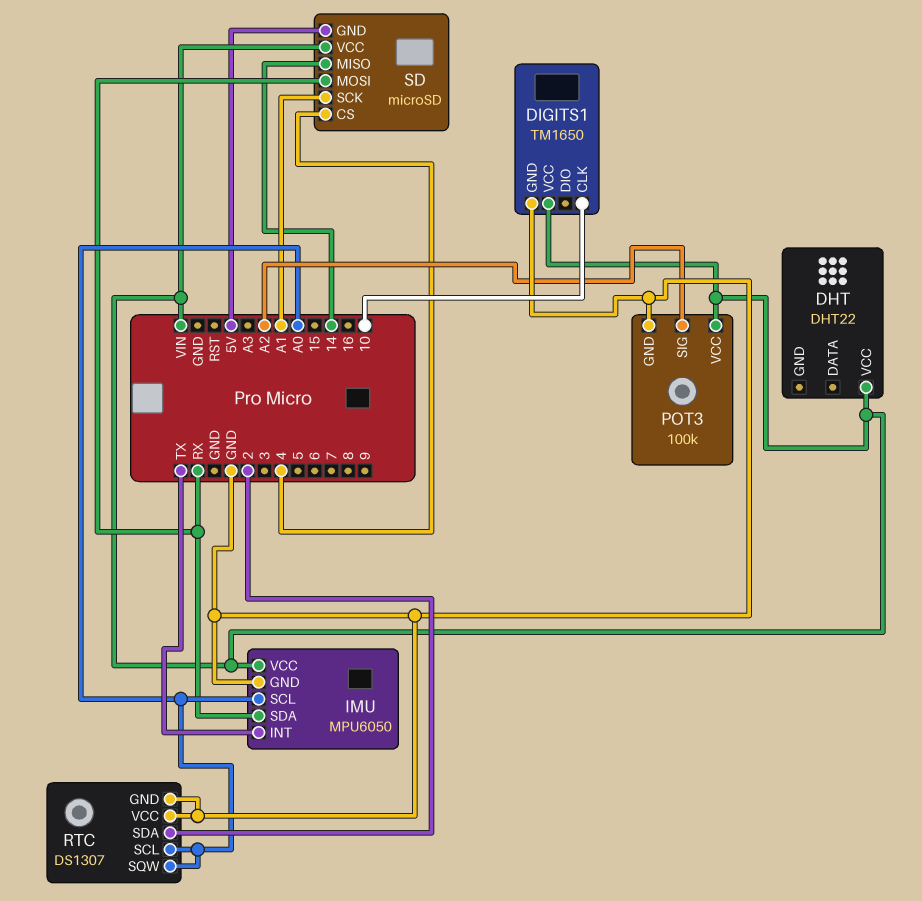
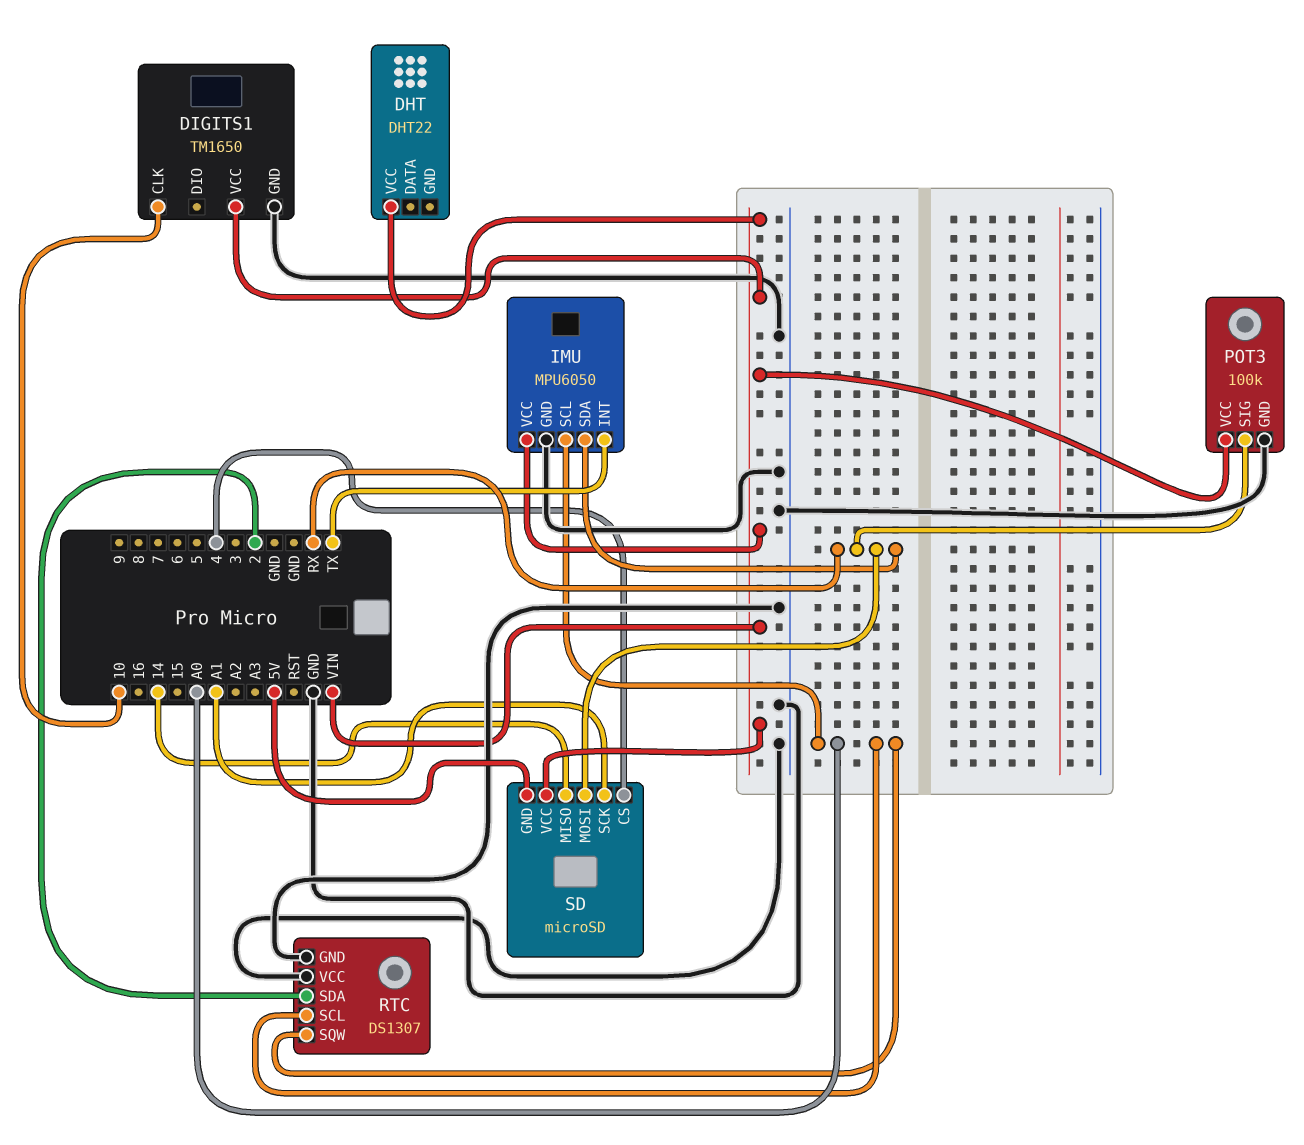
POT3 pin SIG: A2 -> RX

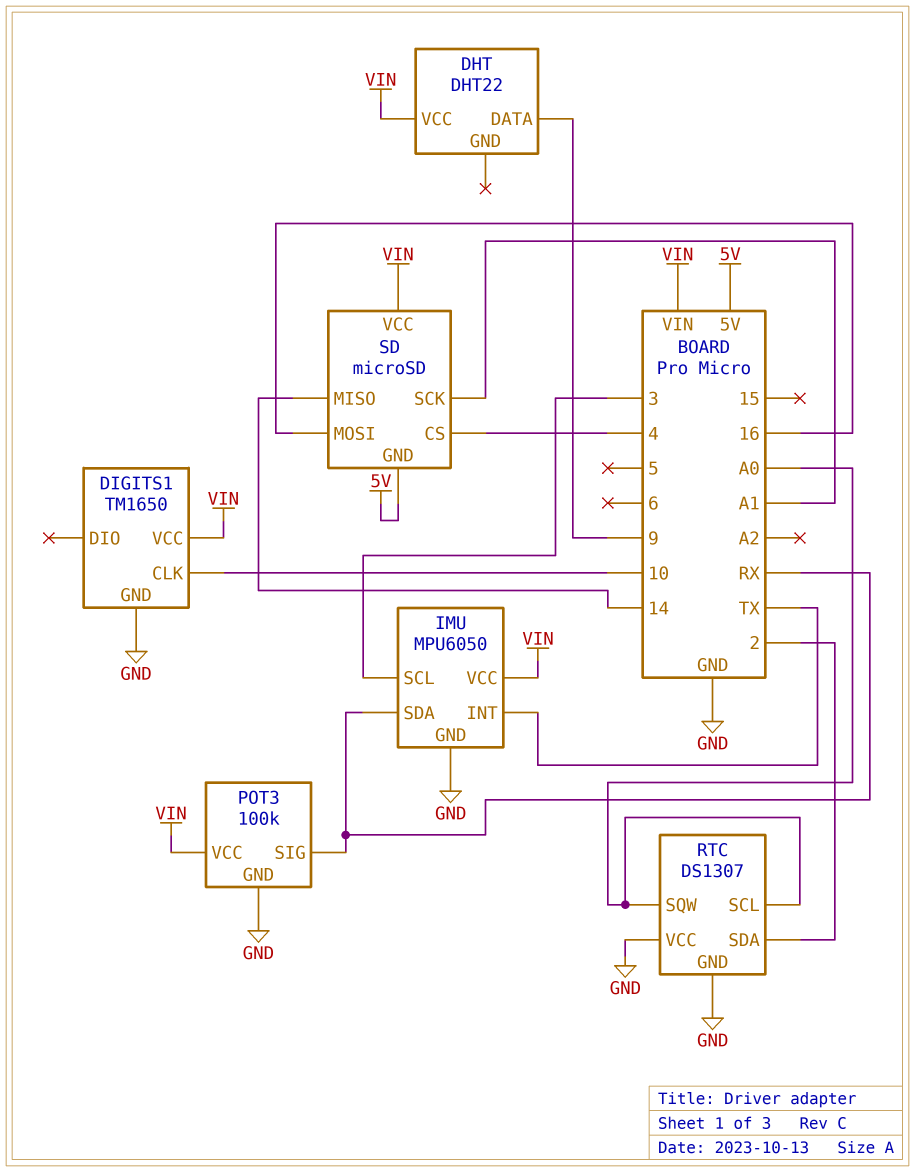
DHT pin DATA: none -> 9
IMU pin SCL: A0 -> 3
SD pin MOSI: RX -> 16

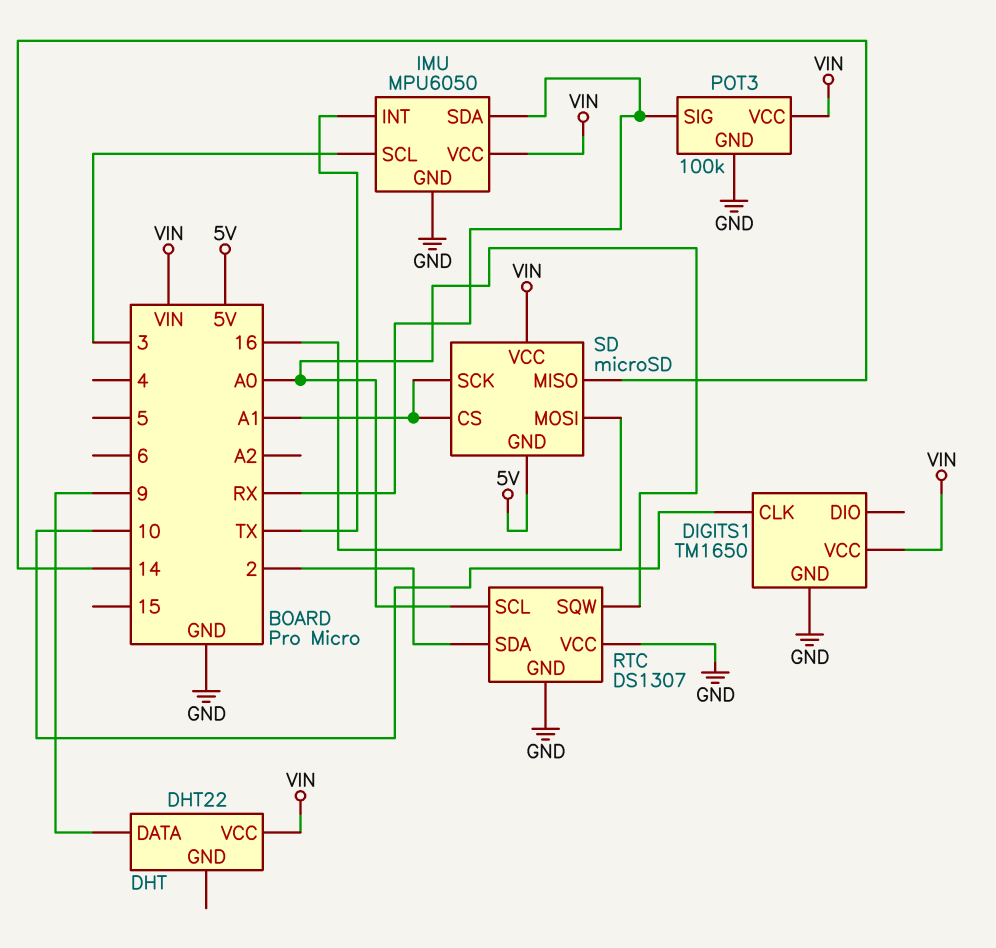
SD pin CS: 4 -> A1

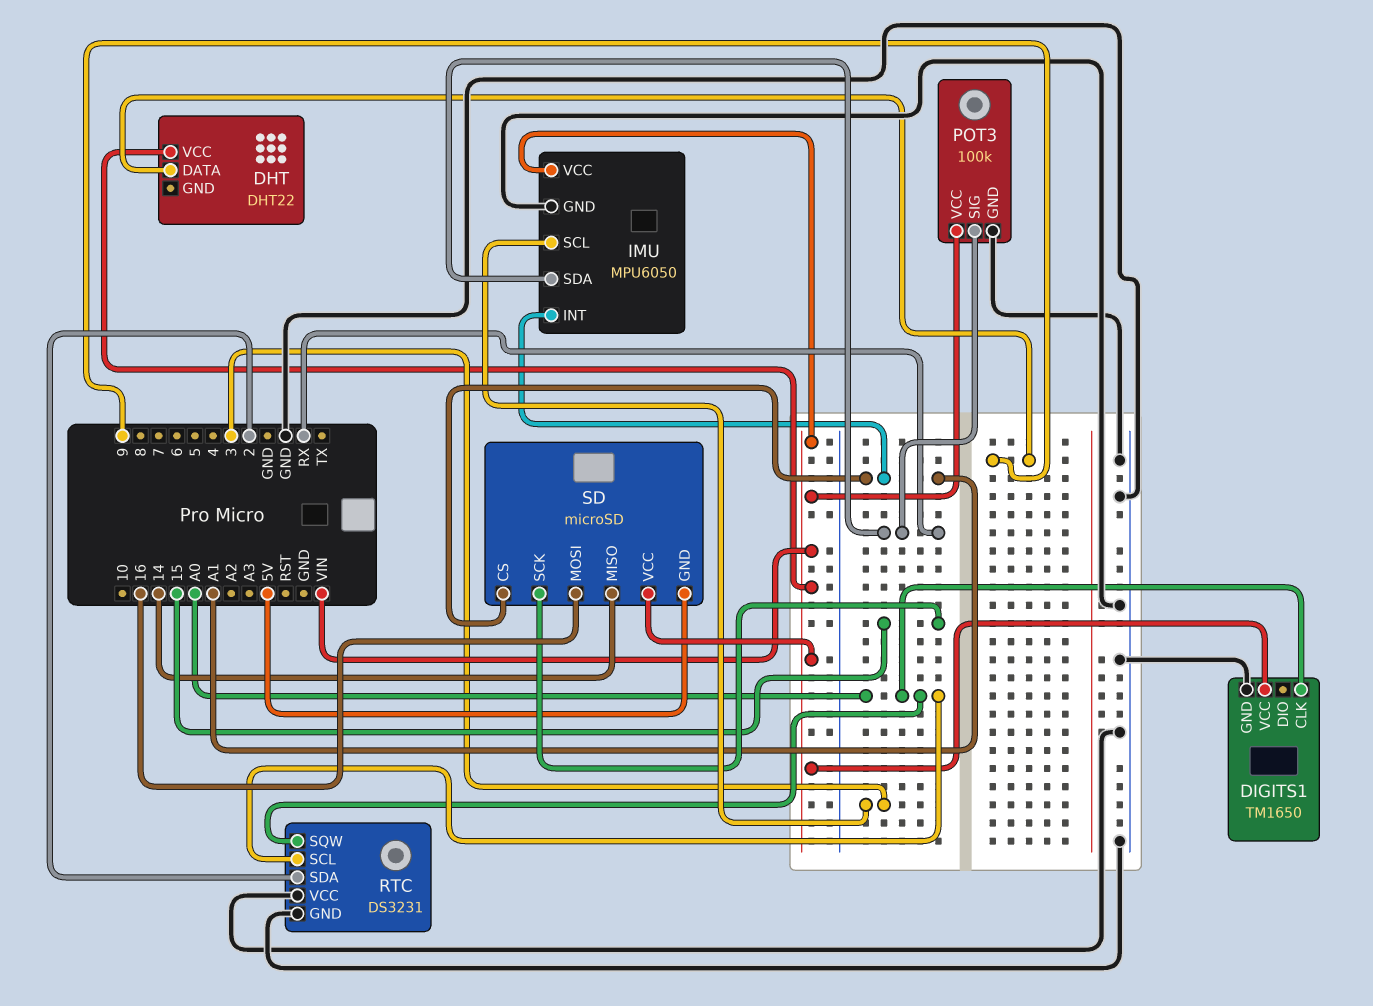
DIGITS1 pin CLK: 10 -> A0
IMU pin INT: TX -> A1
RTC: DS1307 -> DS3231
SD pin SCK: A1 -> 15

